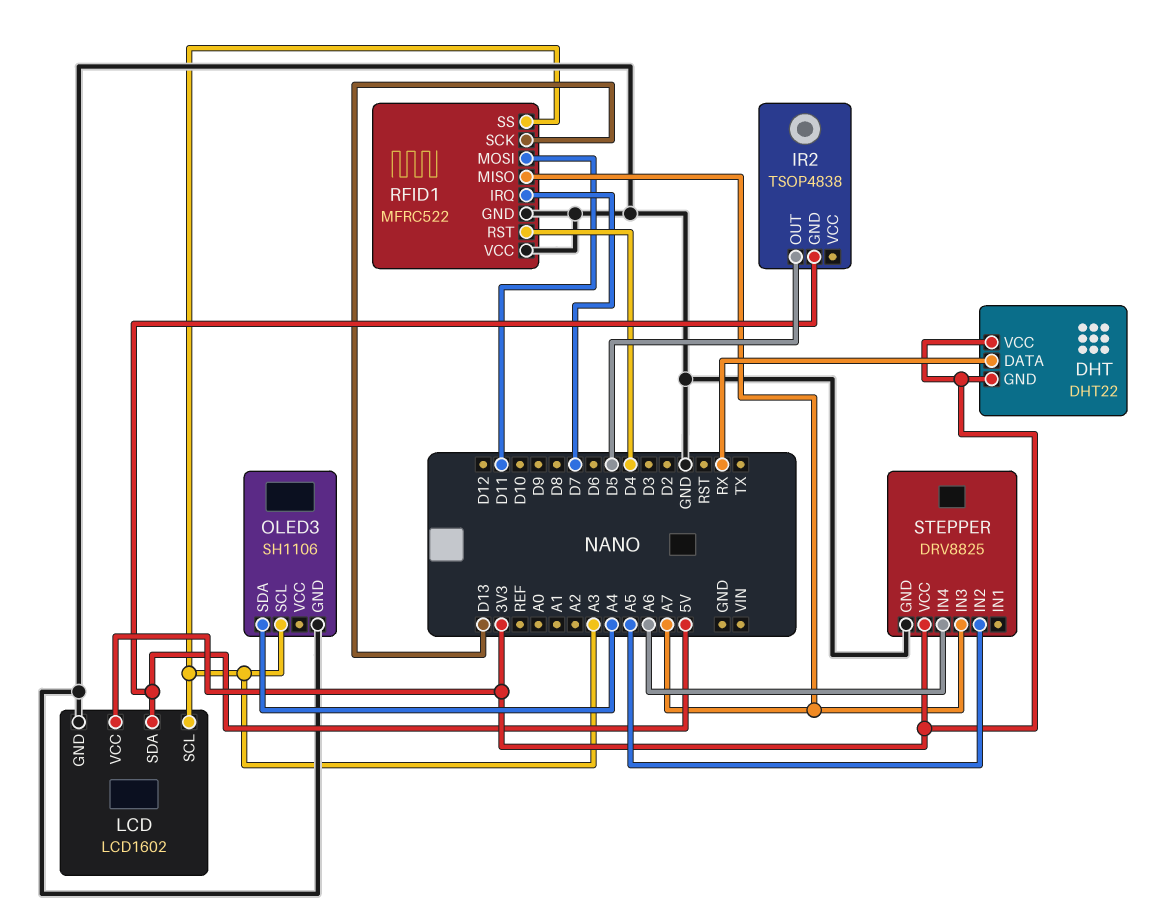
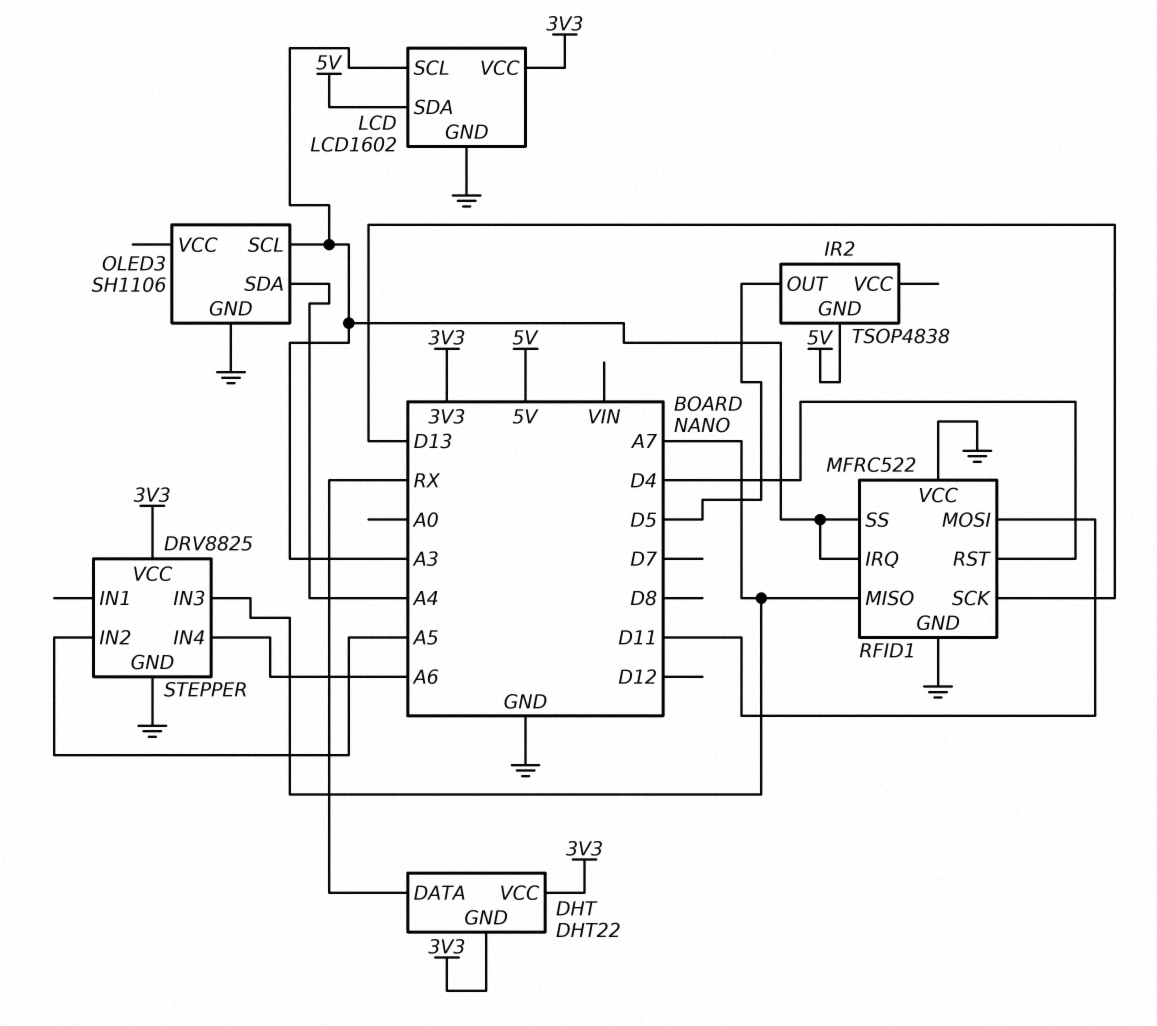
RFID1 pin IRQ: D7 -> A3

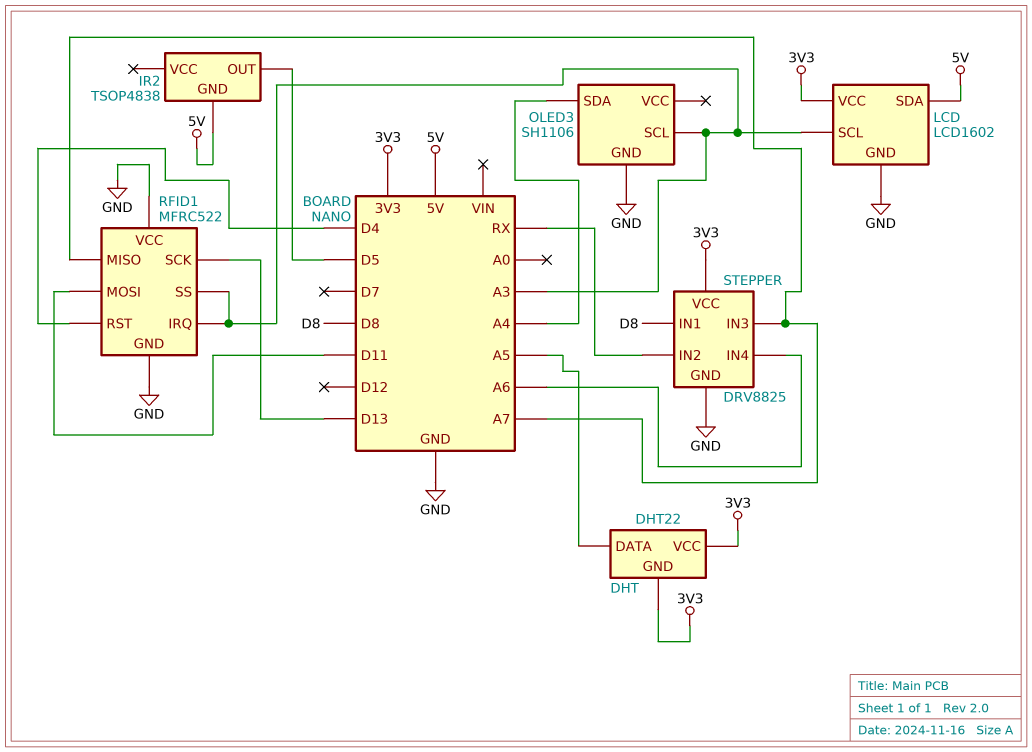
DHT pin DATA: RX -> A5
STEPPER pin IN1: none -> D8
STEPPER pin IN2: A5 -> RX

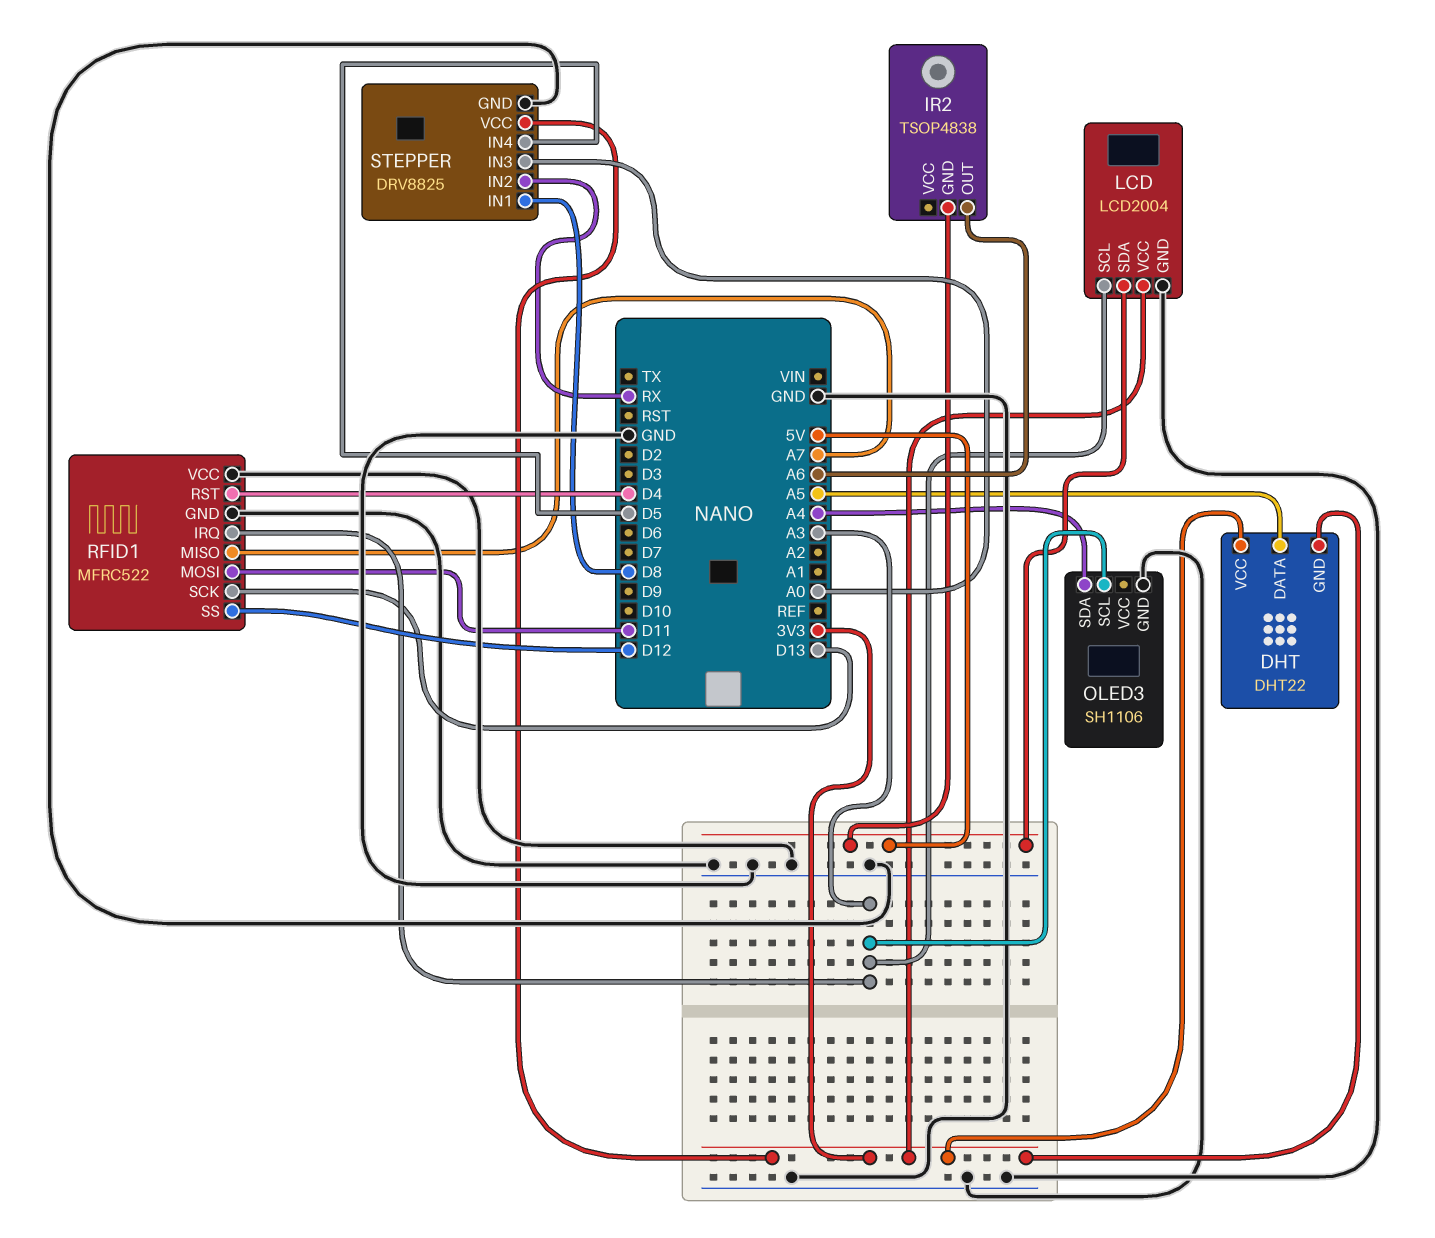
IR2 pin OUT: D5 -> A6
LCD: LCD1602 -> LCD2004
RFID1 pin SS: A3 -> D12
STEPPER pin IN3: A7 -> A0
STEPPER pin IN4: A6 -> D5

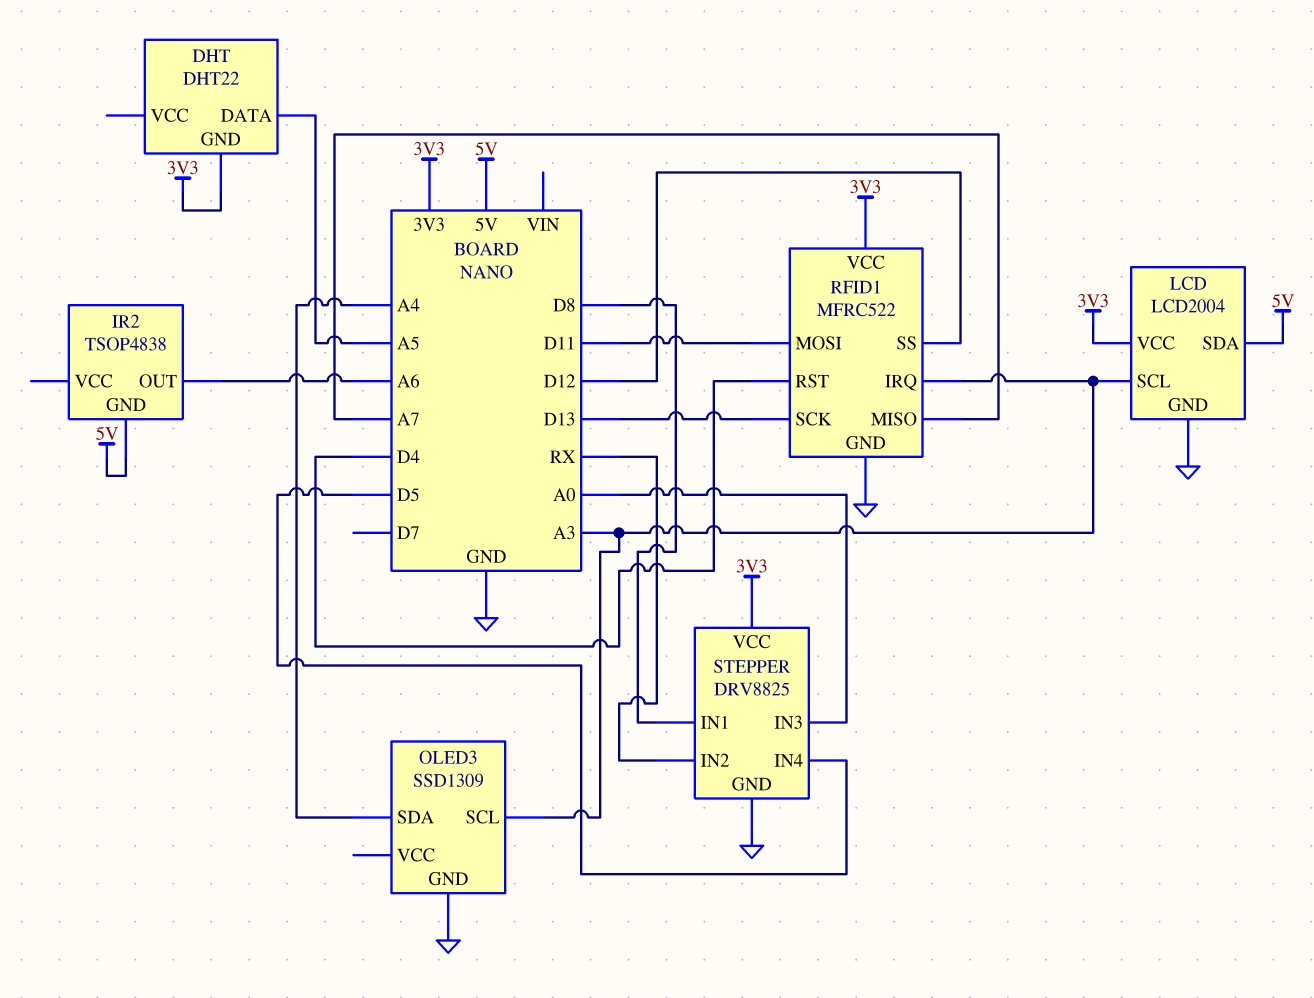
DHT pin VCC: 3V3 -> none
OLED3: SH1106 -> SSD1309
RFID1 pin VCC: GND -> 3V3

